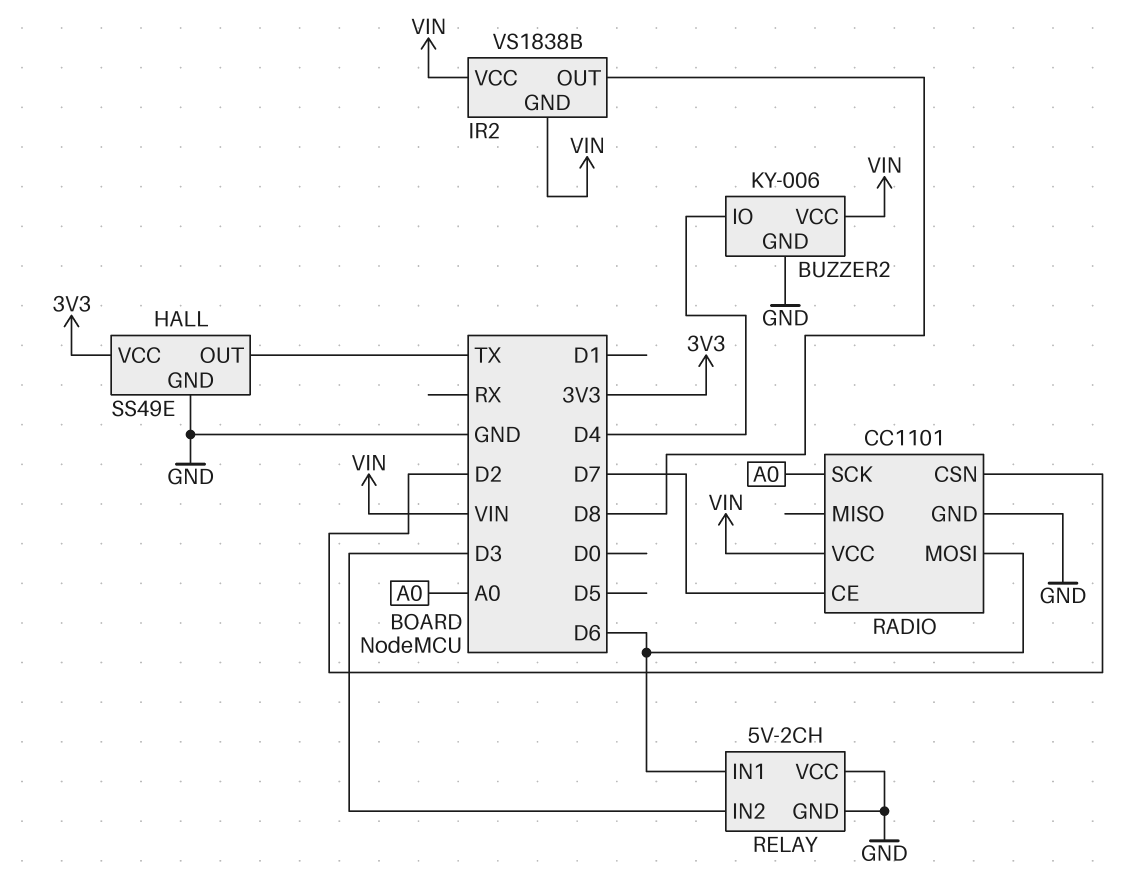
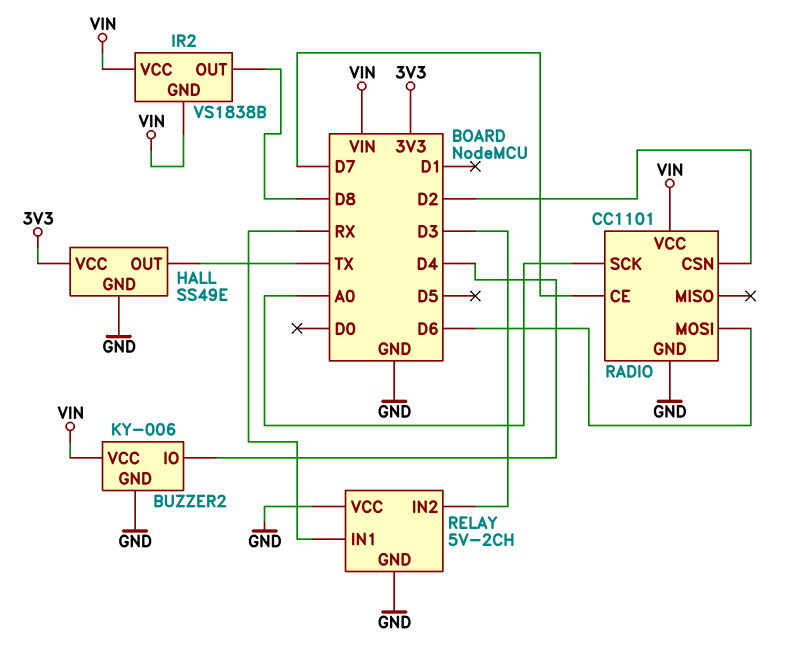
RELAY pin IN1: D6 -> RX

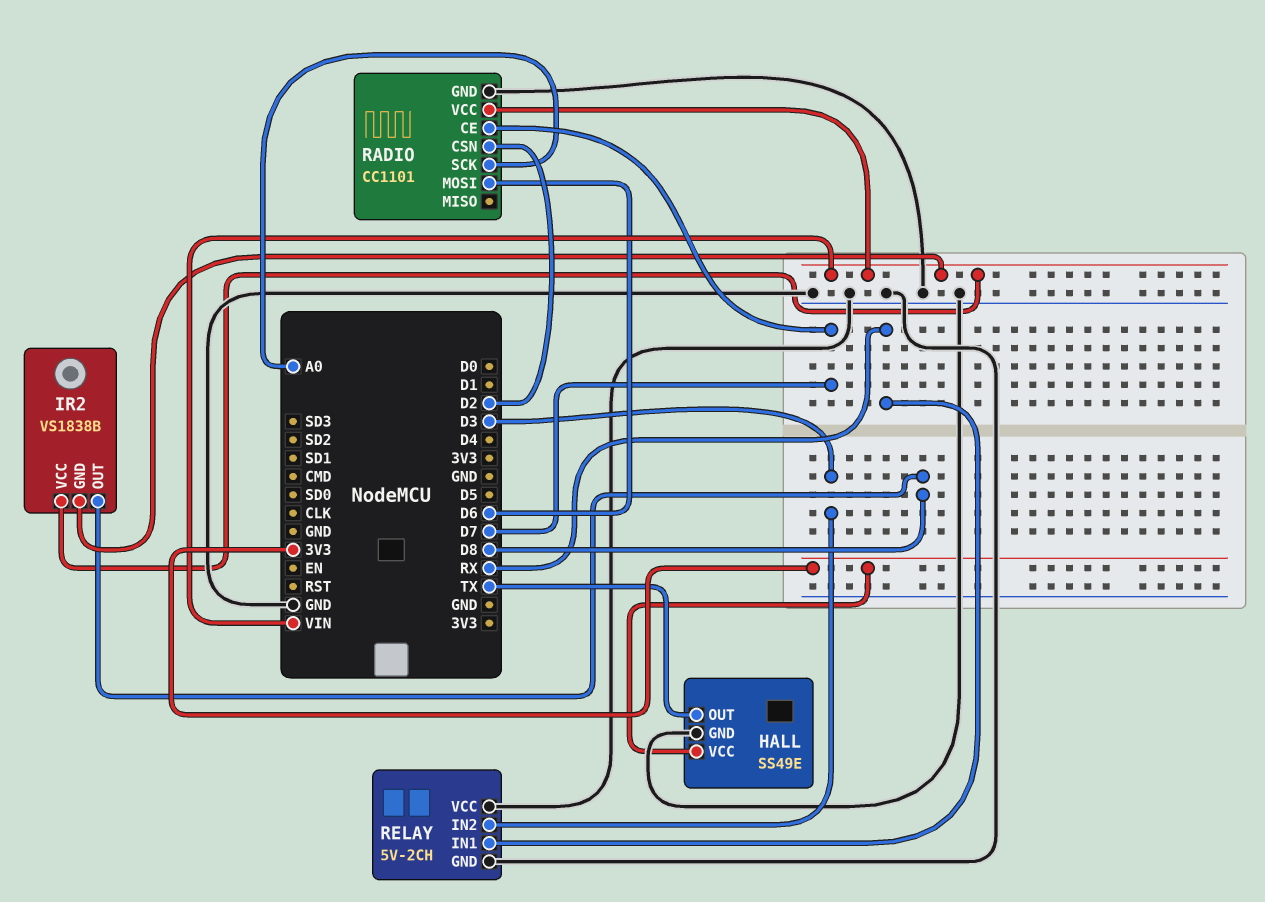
BUZZER2: KY-006 -> none
BUZZER2 pin GND: GND -> none
BUZZER2 pin IO: D4 -> none
BUZZER2 pin VCC: VIN -> none

